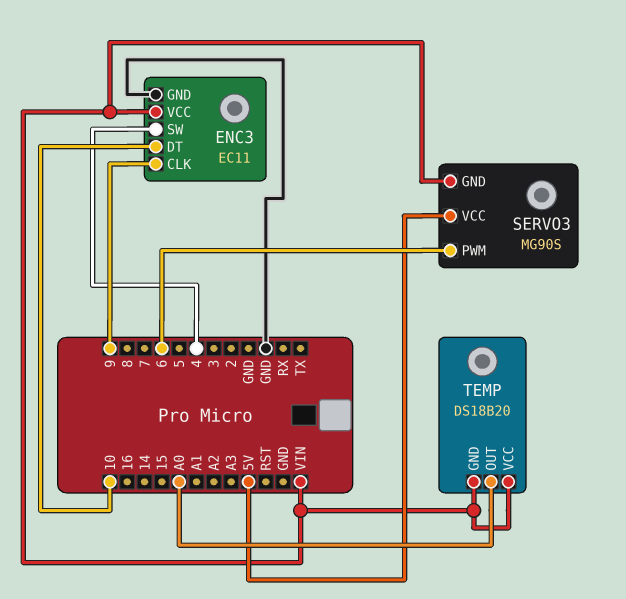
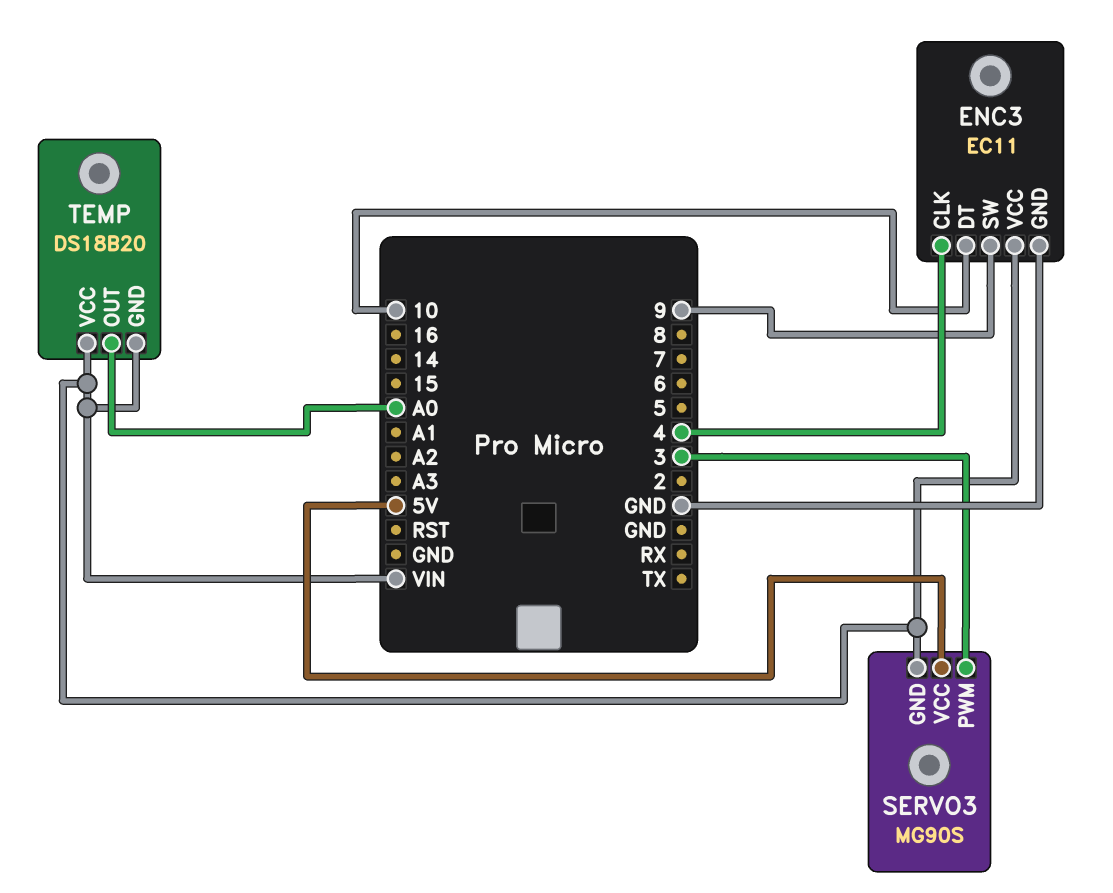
ENC3 pin CLK: 9 -> 4
ENC3 pin SW: 4 -> 9
SERVO3 pin PWM: 6 -> 3

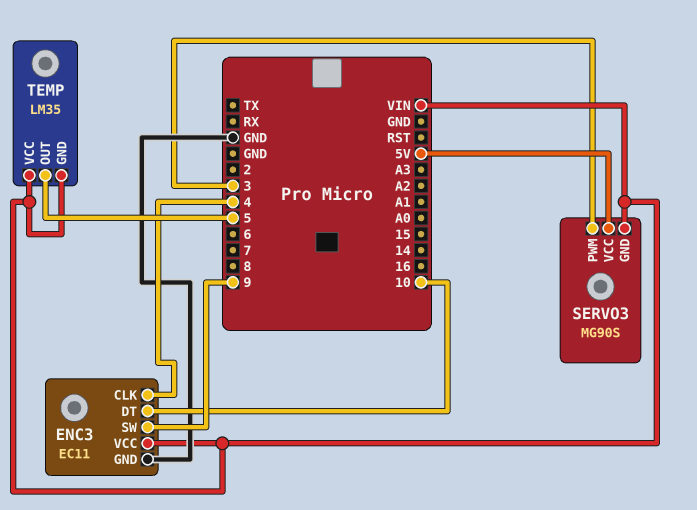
TEMP: DS18B20 -> LM35
TEMP pin OUT: A0 -> 5

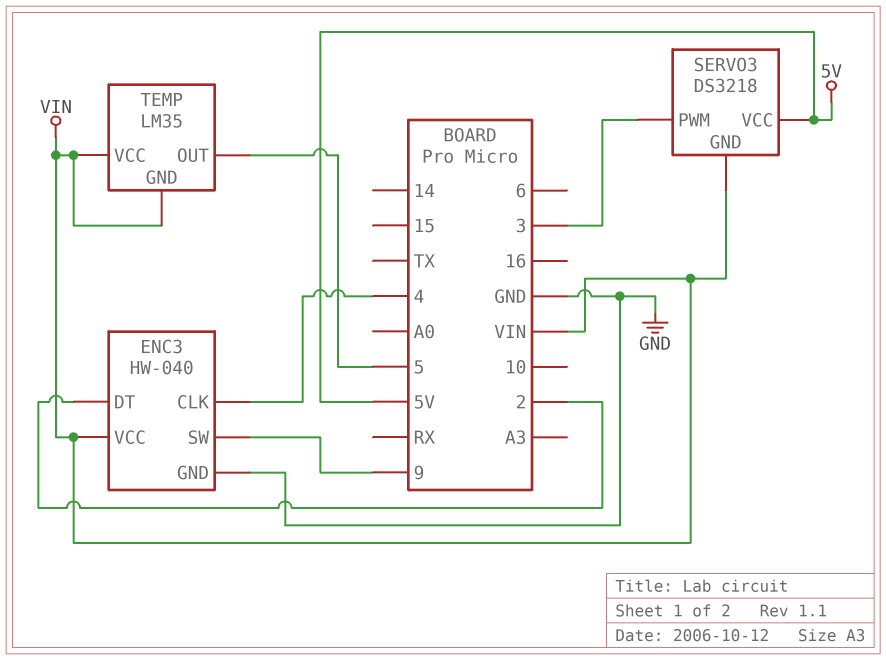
ENC3: EC11 -> HW-040
ENC3 pin DT: 10 -> 2
SERVO3: MG90S -> DS3218

